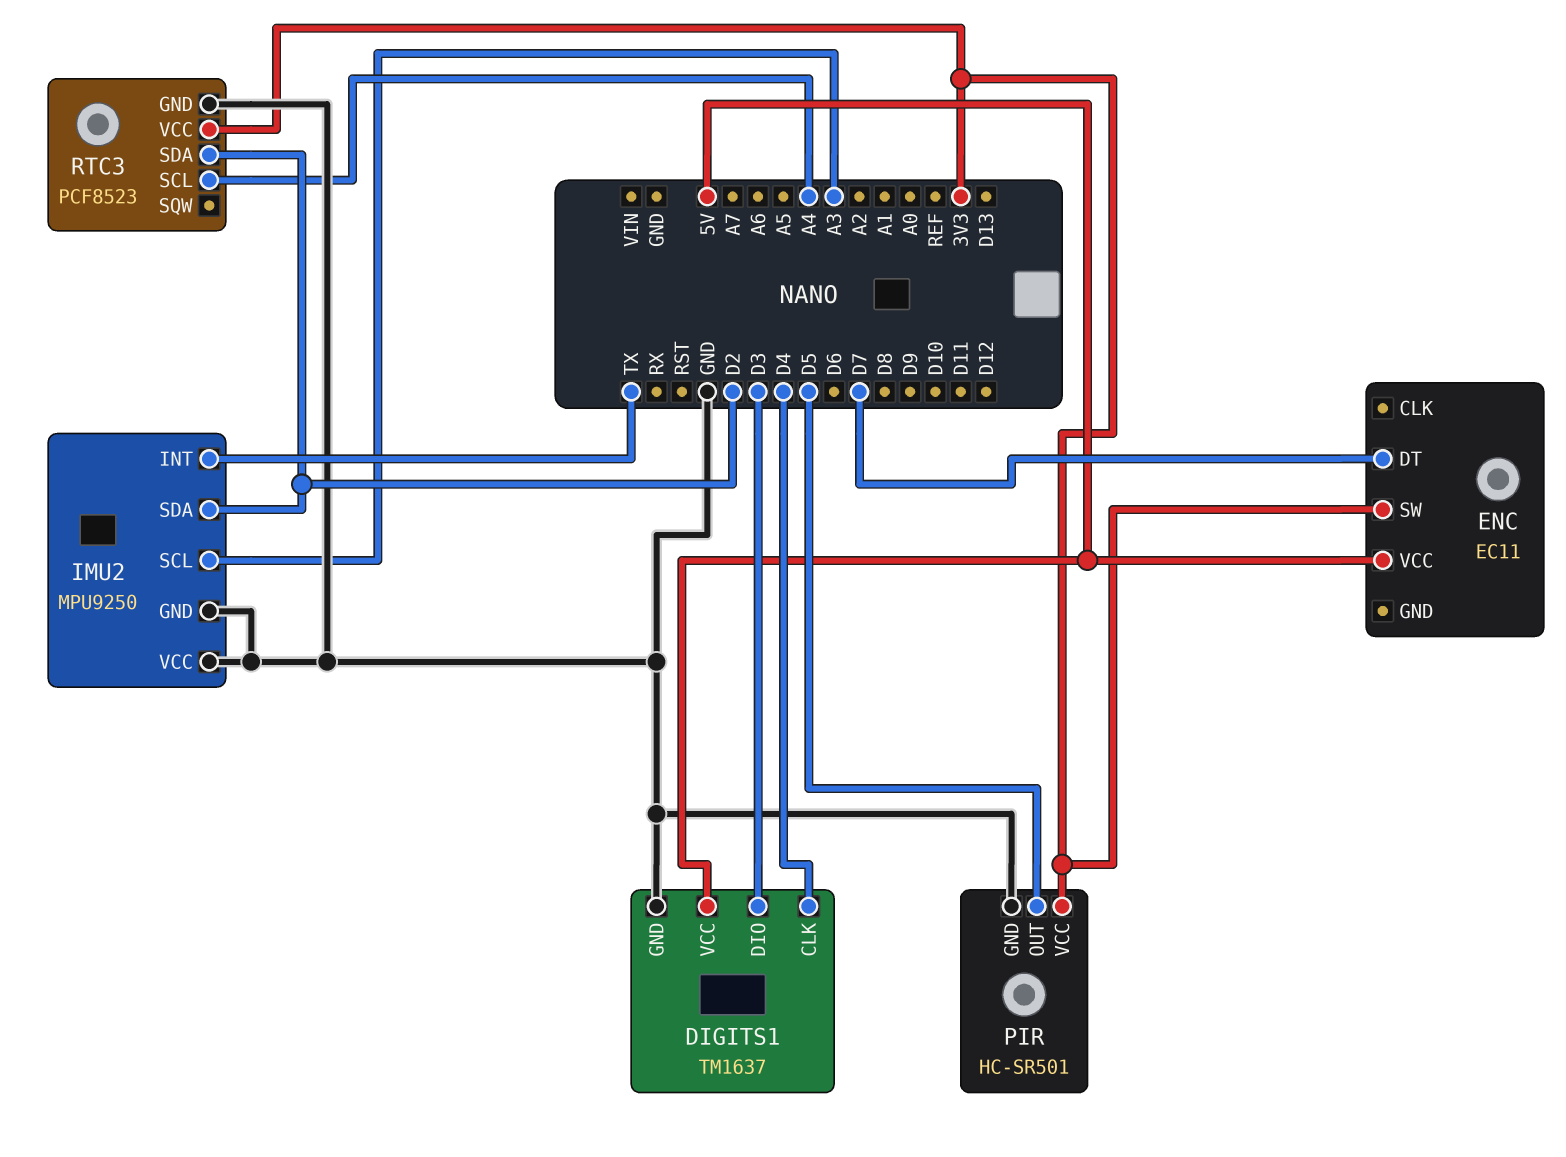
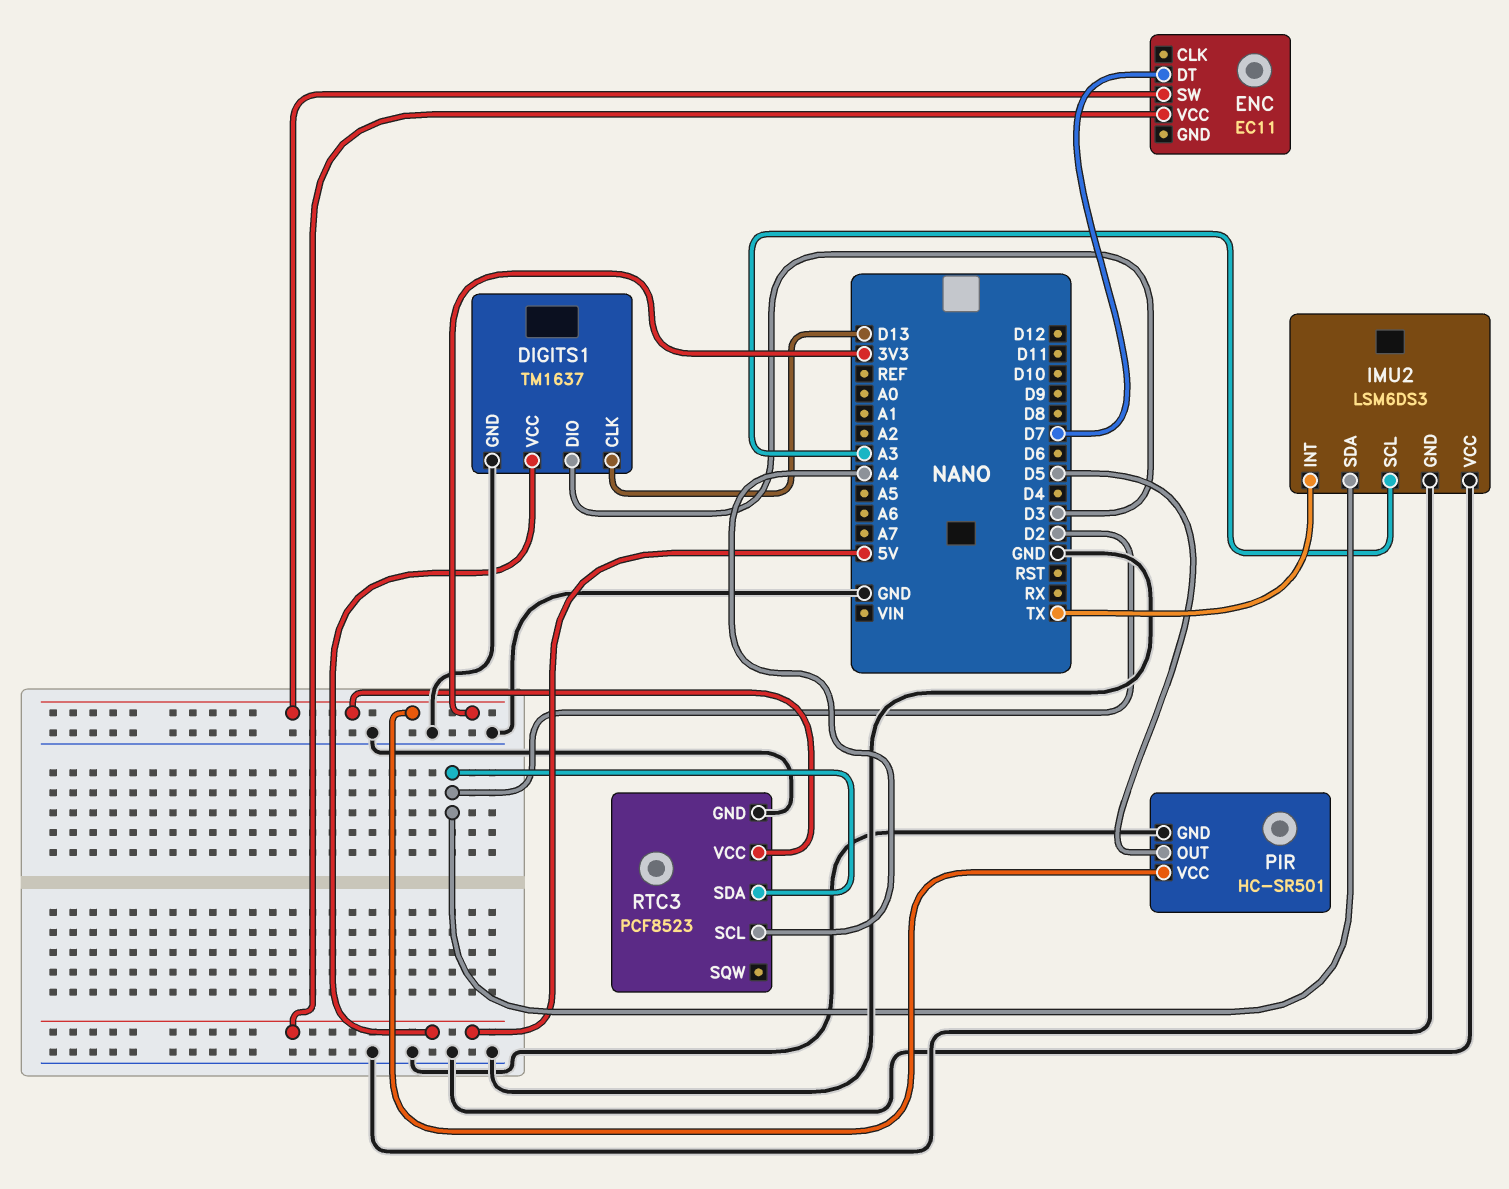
DIGITS1 pin CLK: D4 -> D13
IMU2: MPU9250 -> LSM6DS3

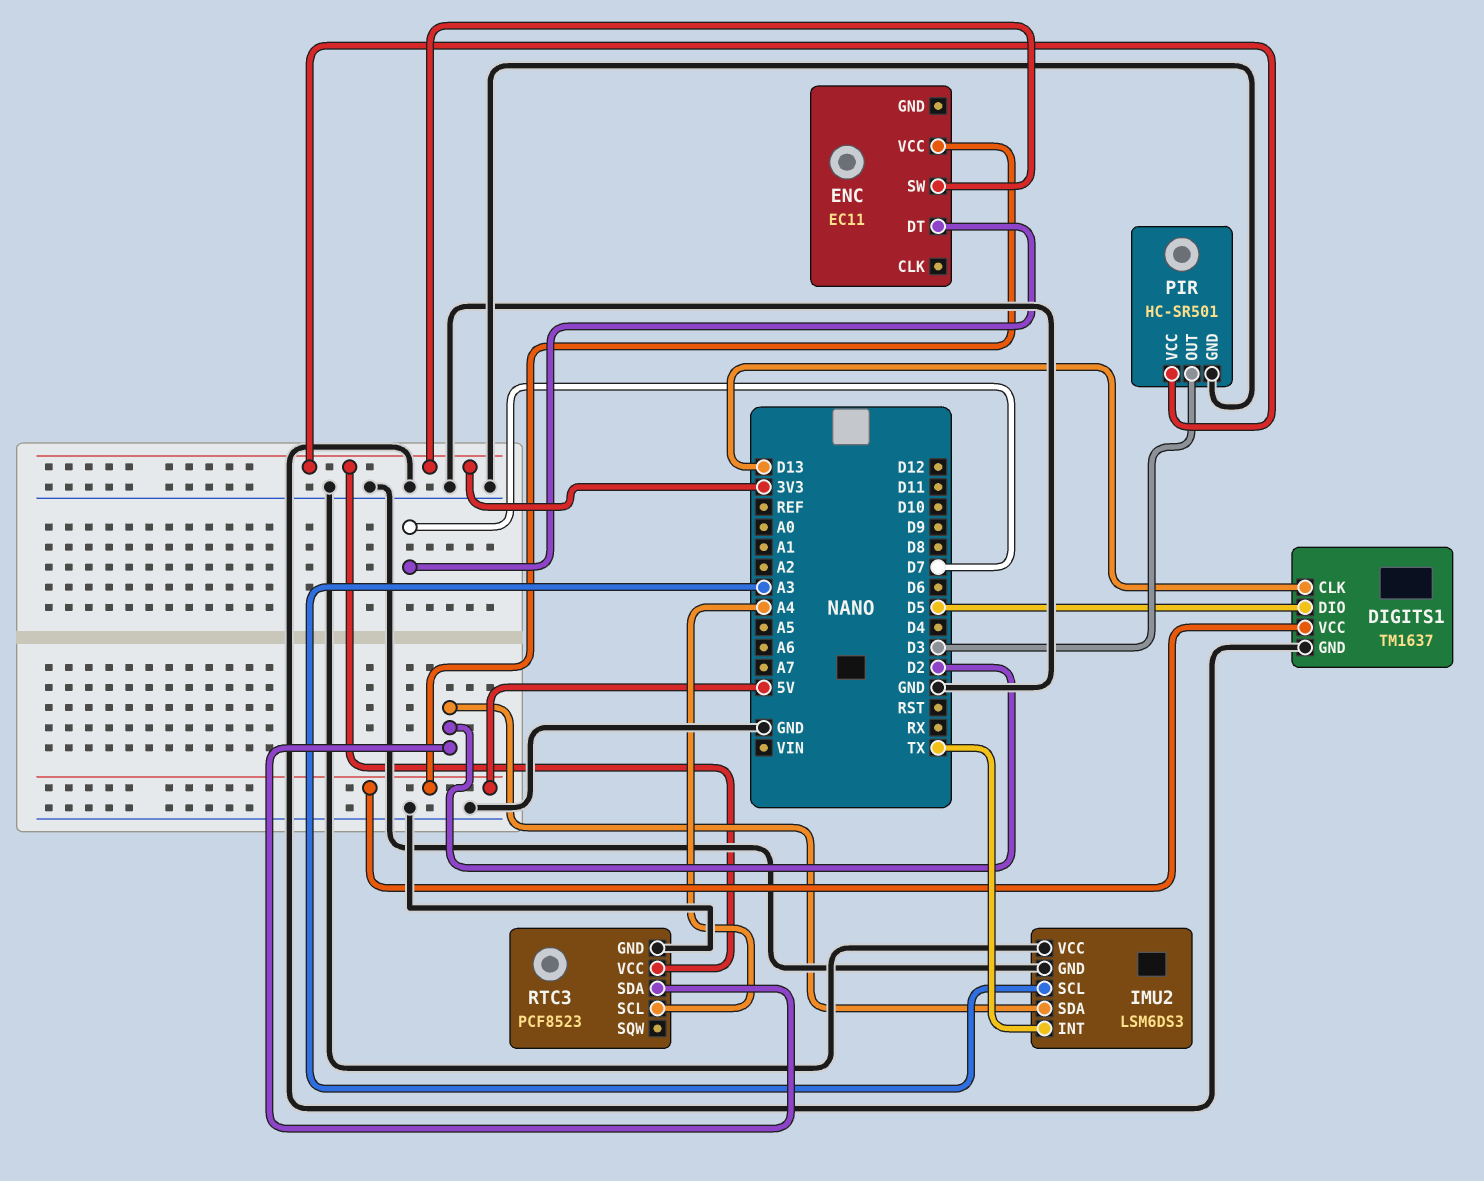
DIGITS1 pin DIO: D3 -> D5
PIR pin OUT: D5 -> D3

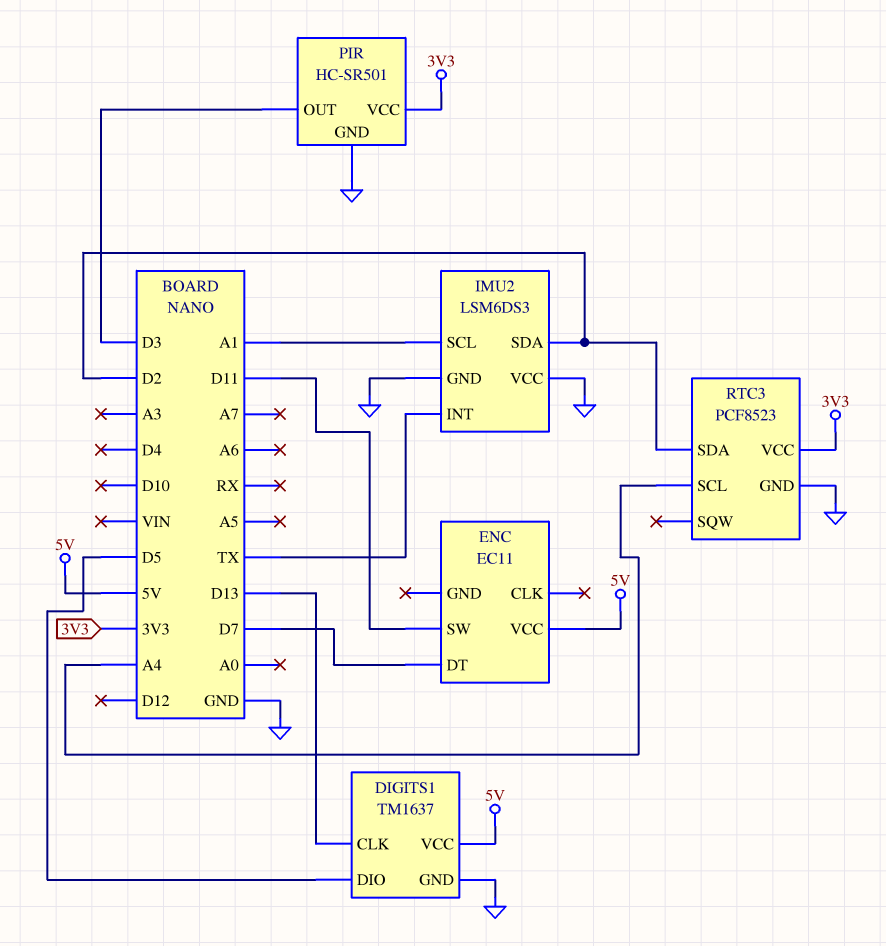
ENC pin SW: 3V3 -> D11
IMU2 pin SCL: A3 -> A1

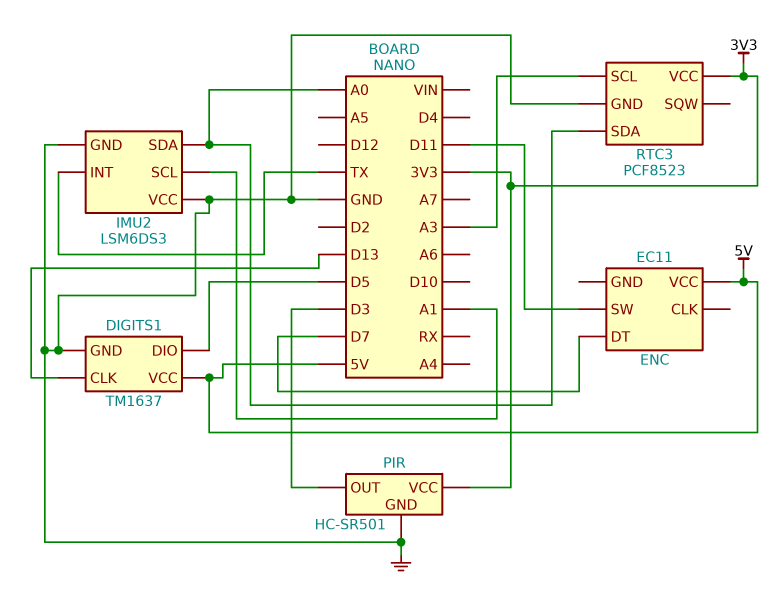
IMU2 pin SDA: D2 -> A0
RTC3 pin SCL: A4 -> A3
RTC3 pin SDA: D2 -> A0

